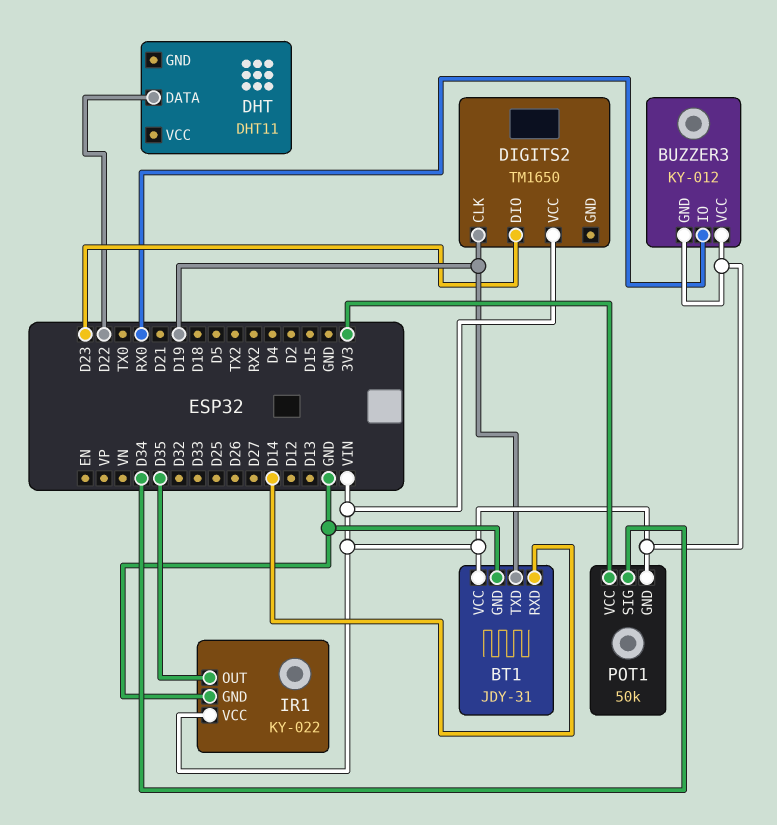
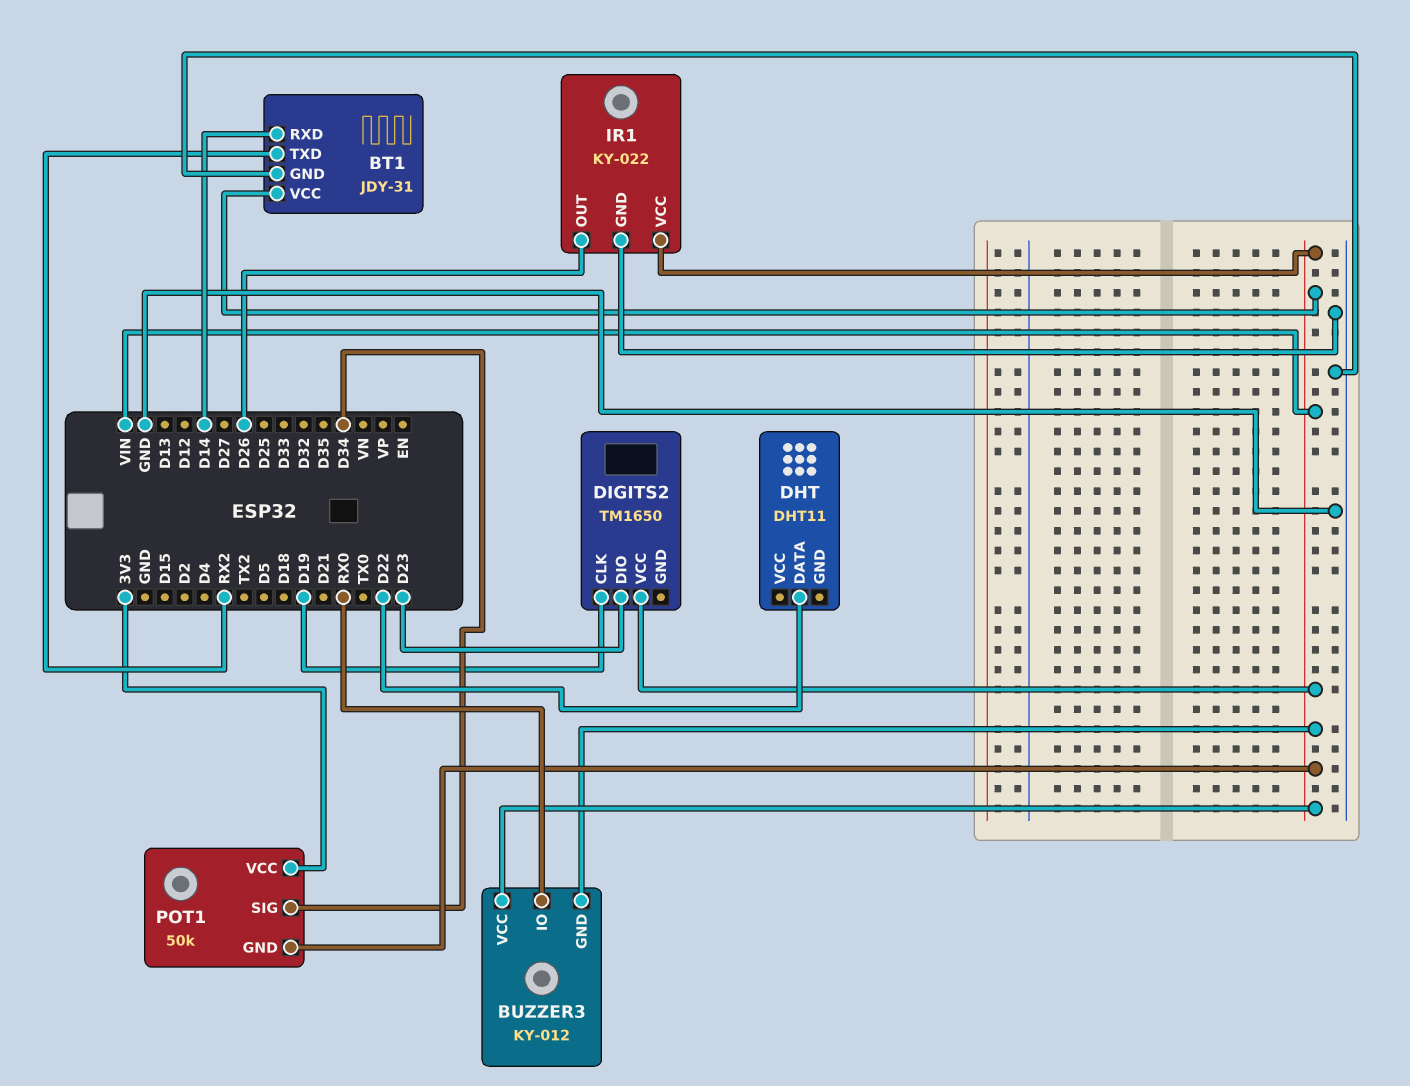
BT1 pin TXD: D19 -> RX2
IR1 pin OUT: D35 -> D26

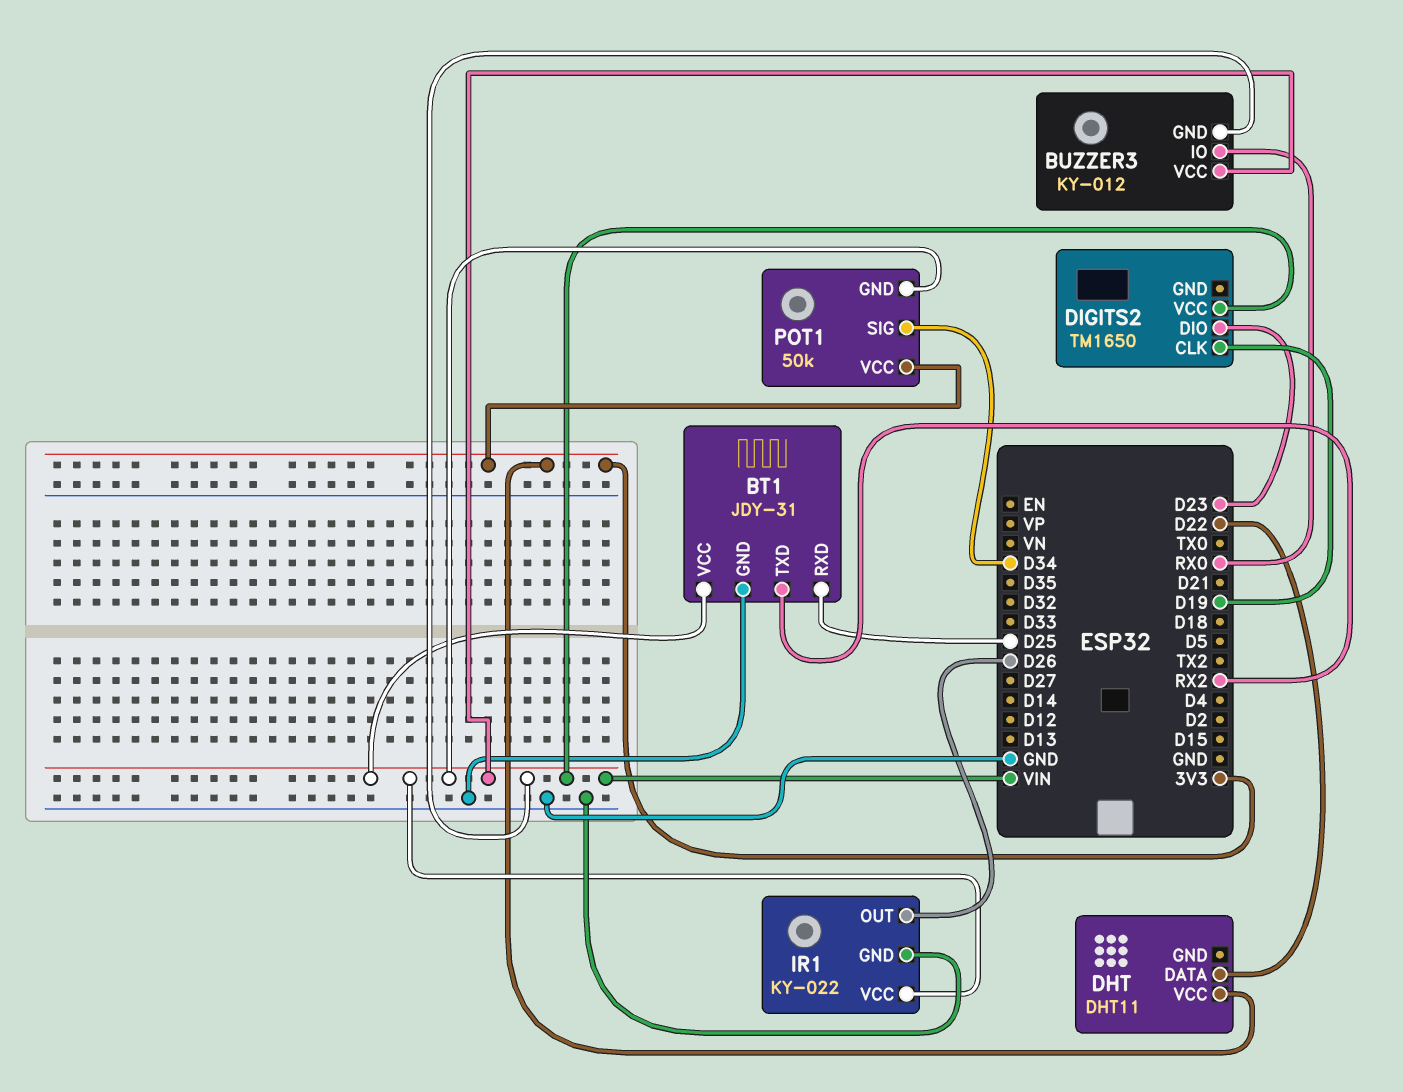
BT1 pin RXD: D14 -> D25
DHT pin VCC: none -> 3V3

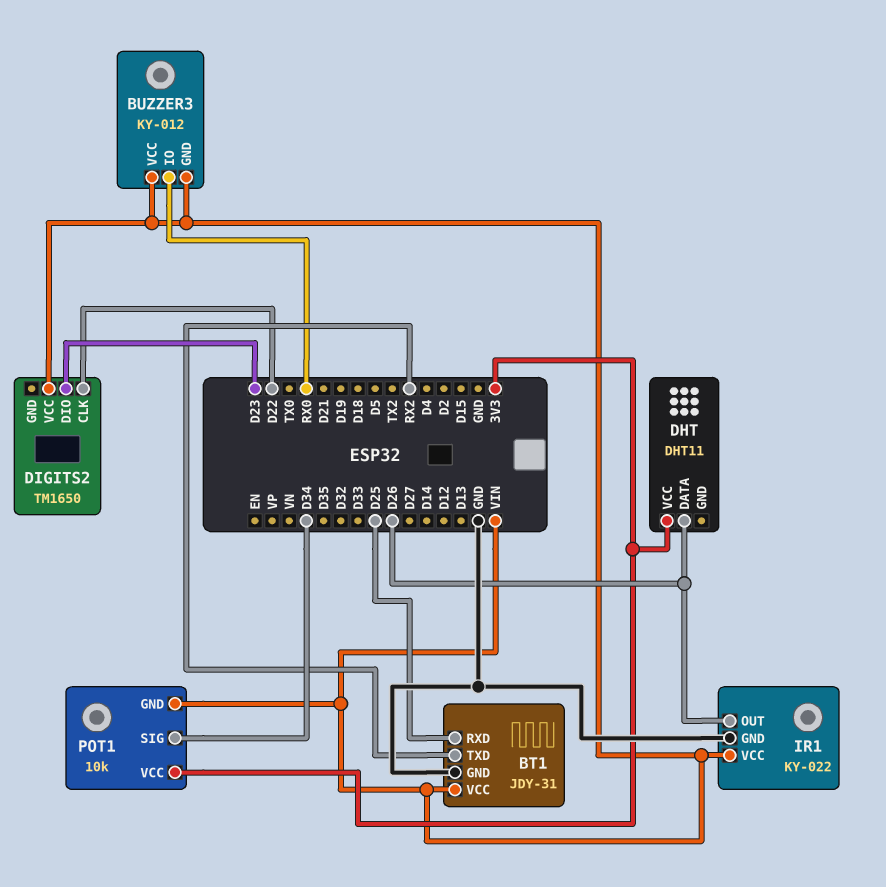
DHT pin DATA: D22 -> D26
DIGITS2 pin CLK: D19 -> D22
POT1: 50k -> 10k

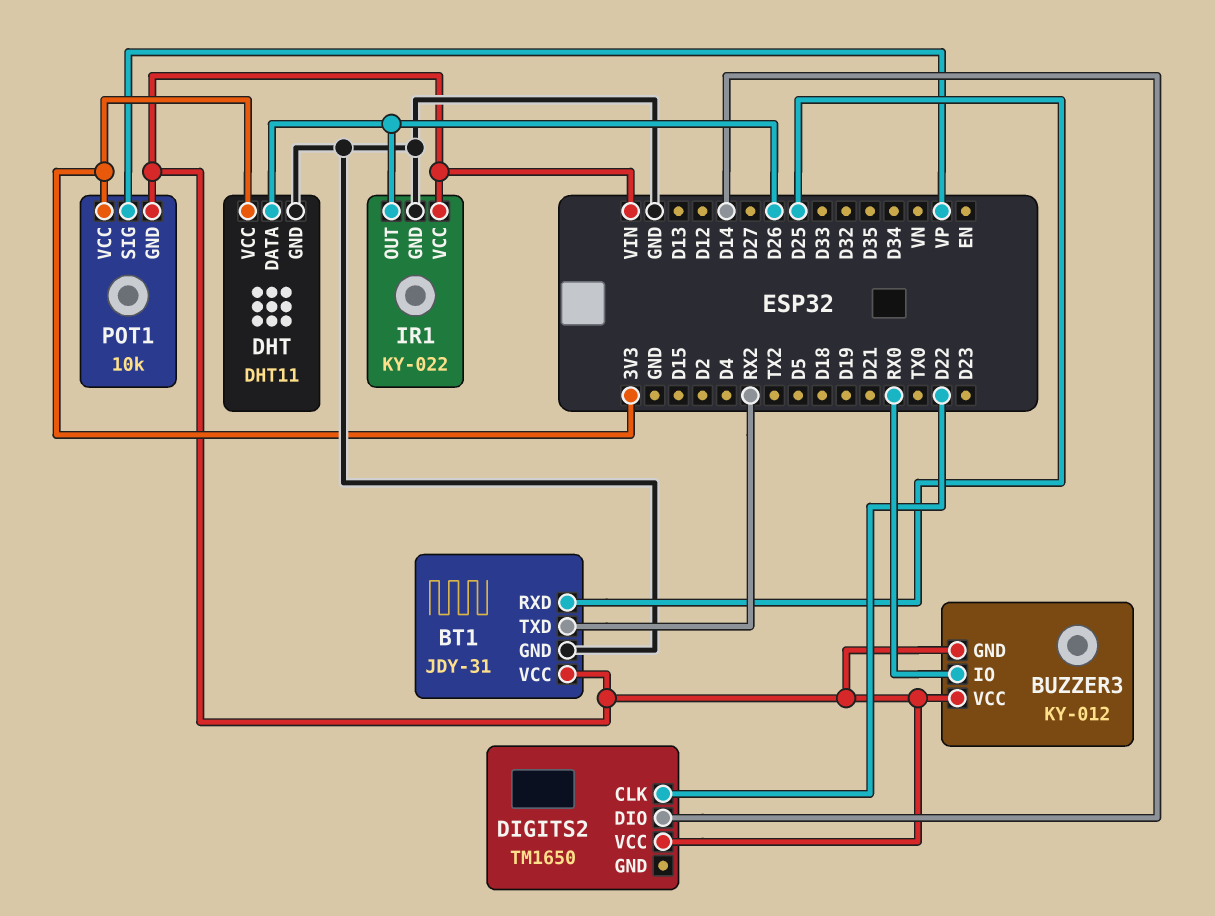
DHT pin GND: none -> GND
DIGITS2 pin DIO: D23 -> D14
POT1 pin SIG: D34 -> VP

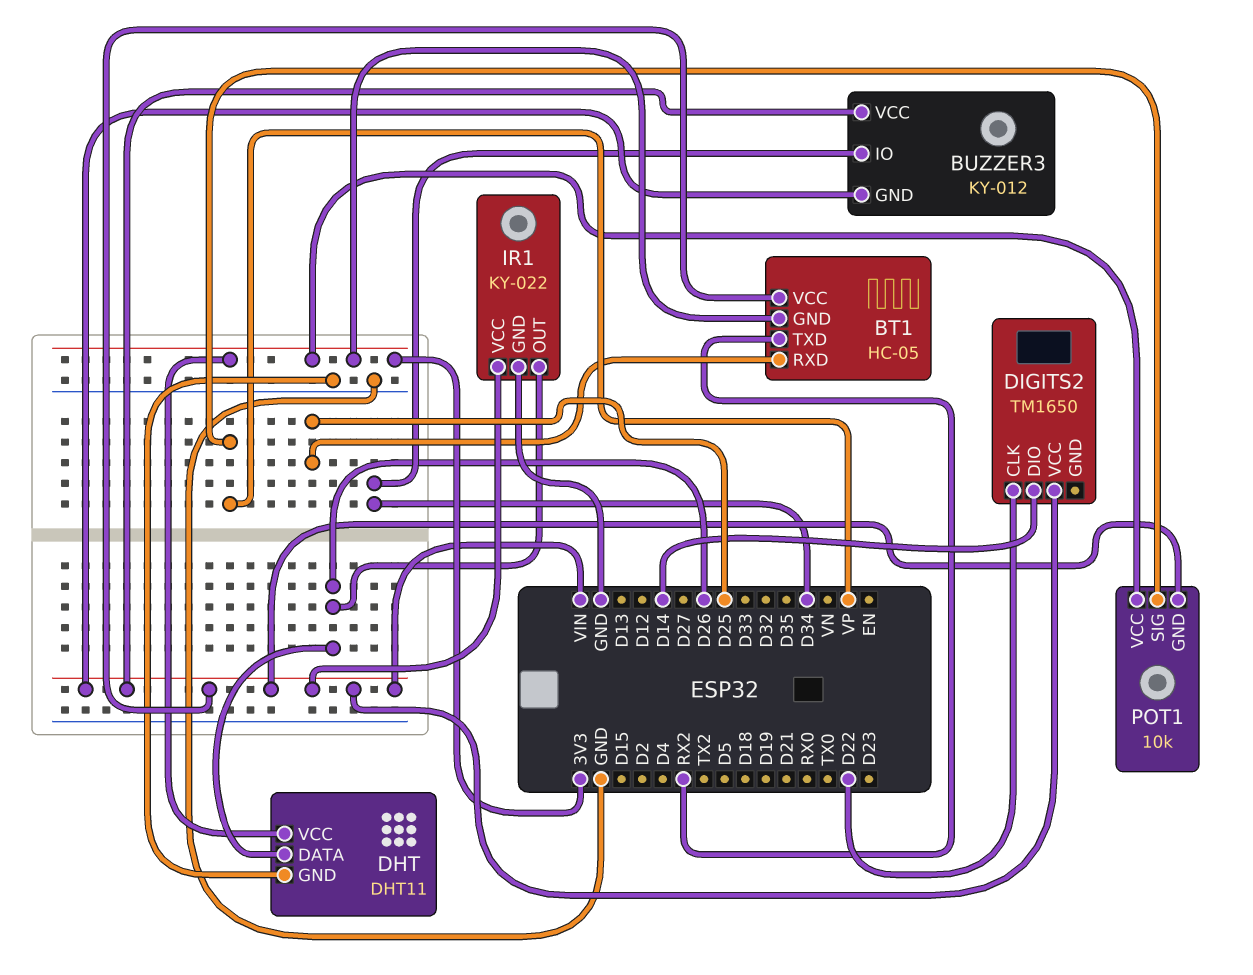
BT1: JDY-31 -> HC-05
BT1 pin GND: GND -> 3V3
BUZZER3 pin IO: RX0 -> D34

